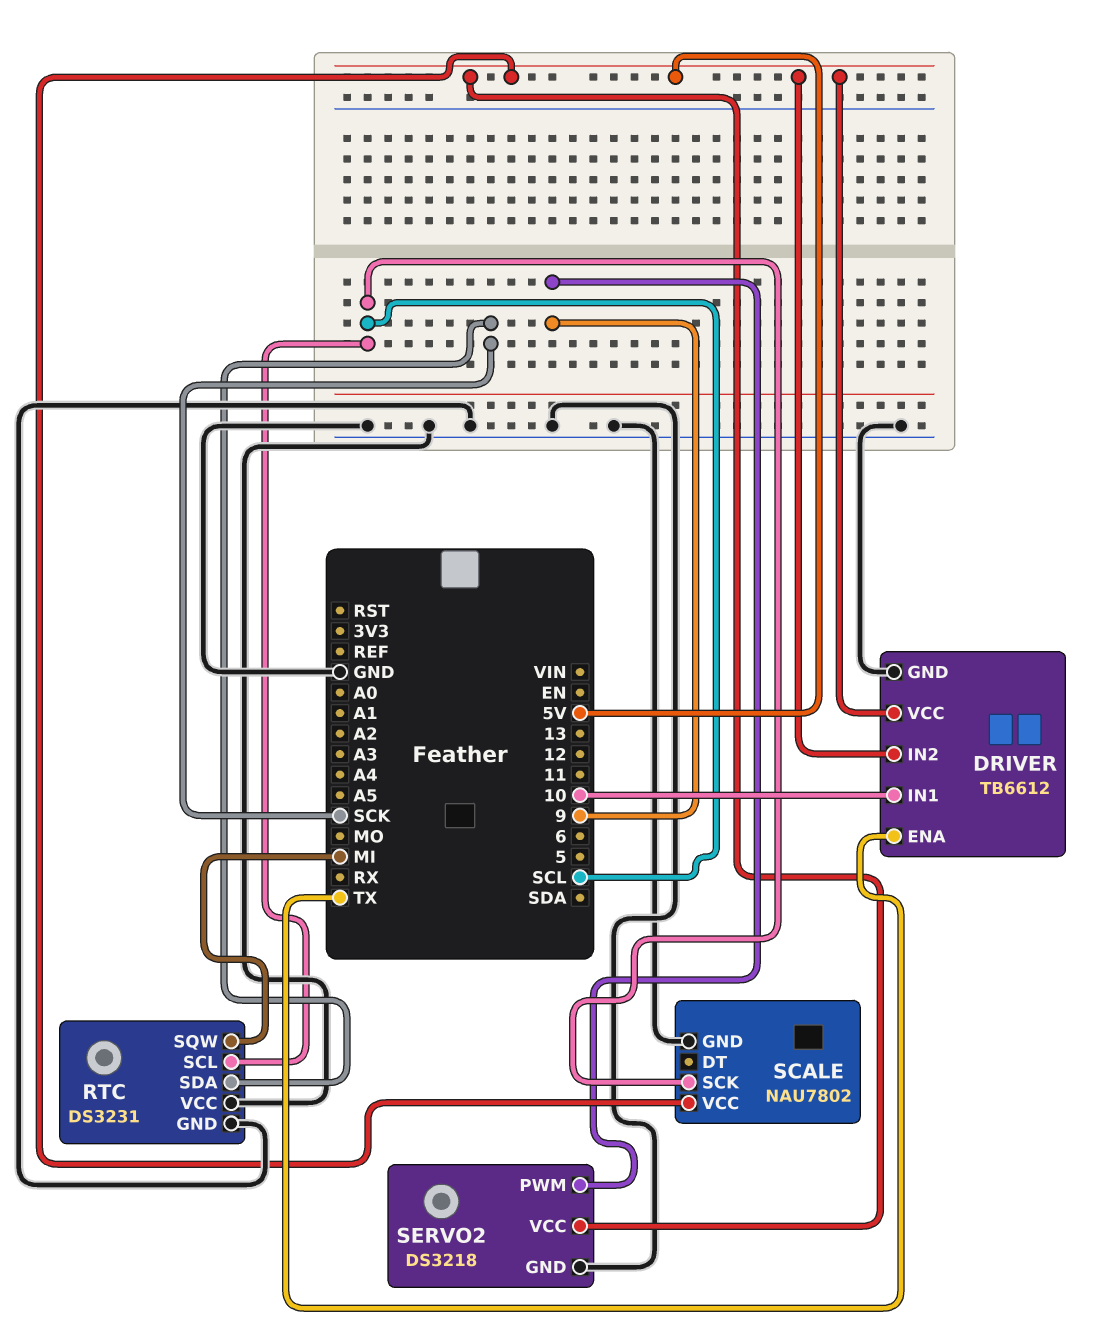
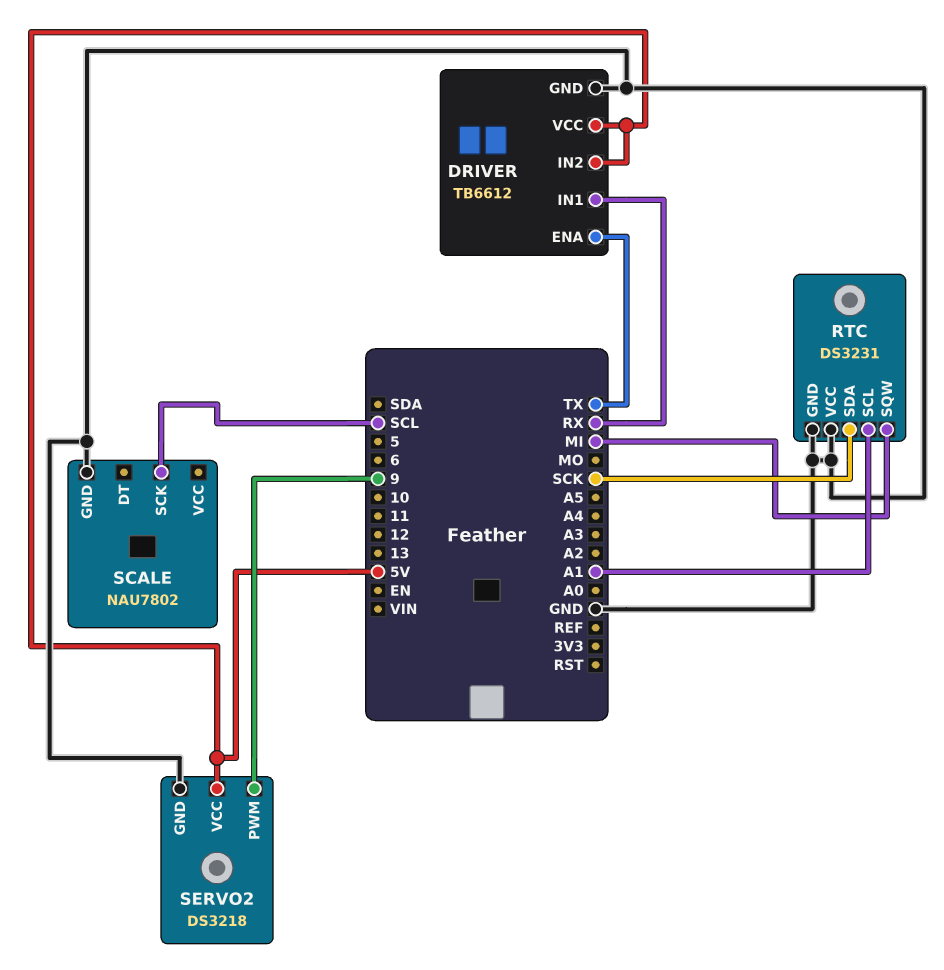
DRIVER pin IN1: 10 -> RX
RTC pin SCL: SCL -> A1
SCALE pin VCC: 5V -> none

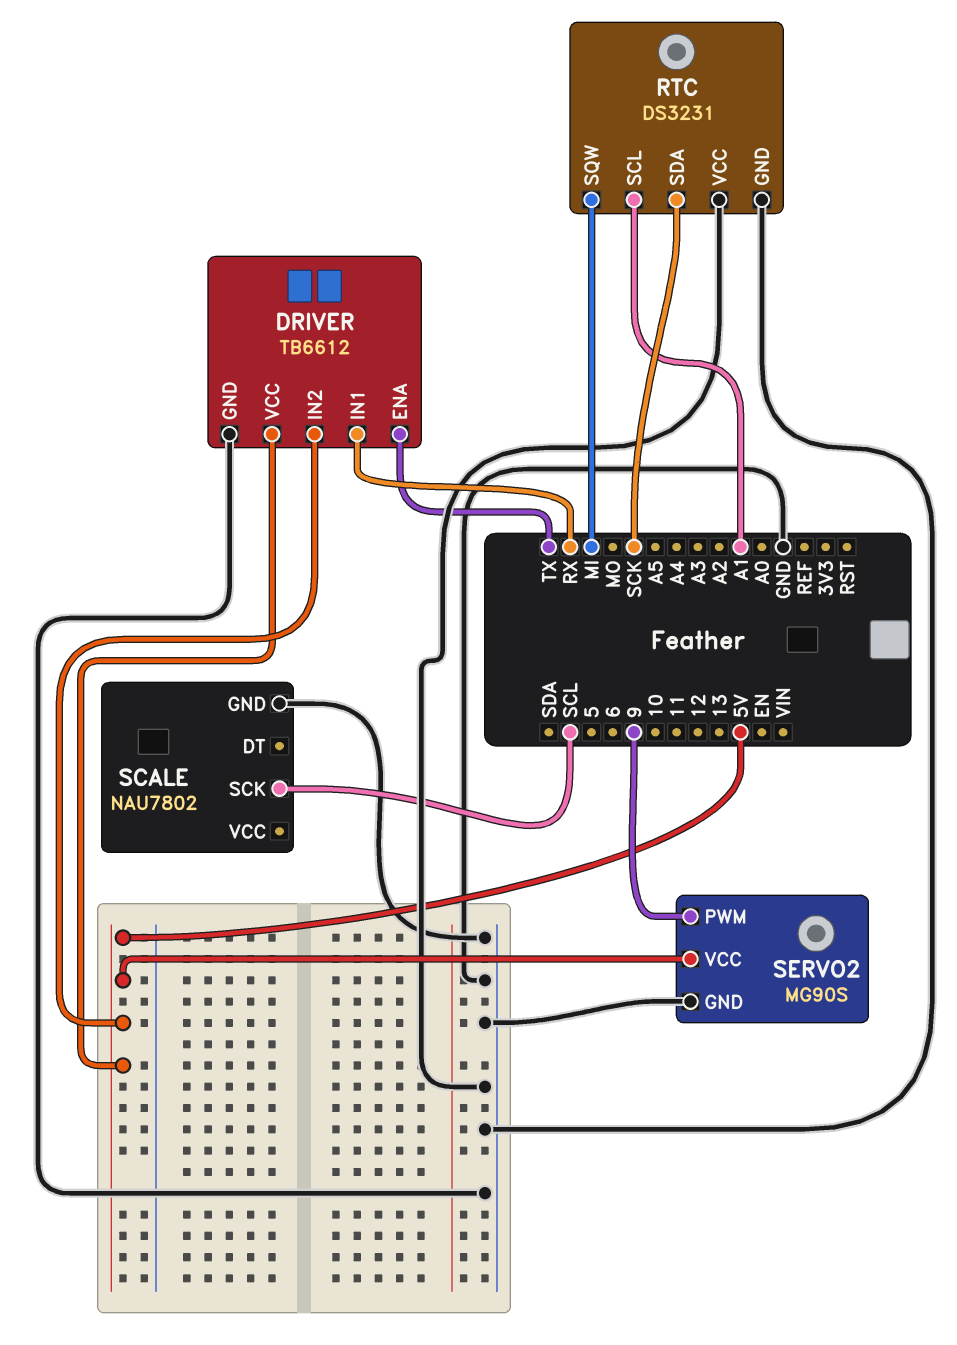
SERVO2: DS3218 -> MG90S

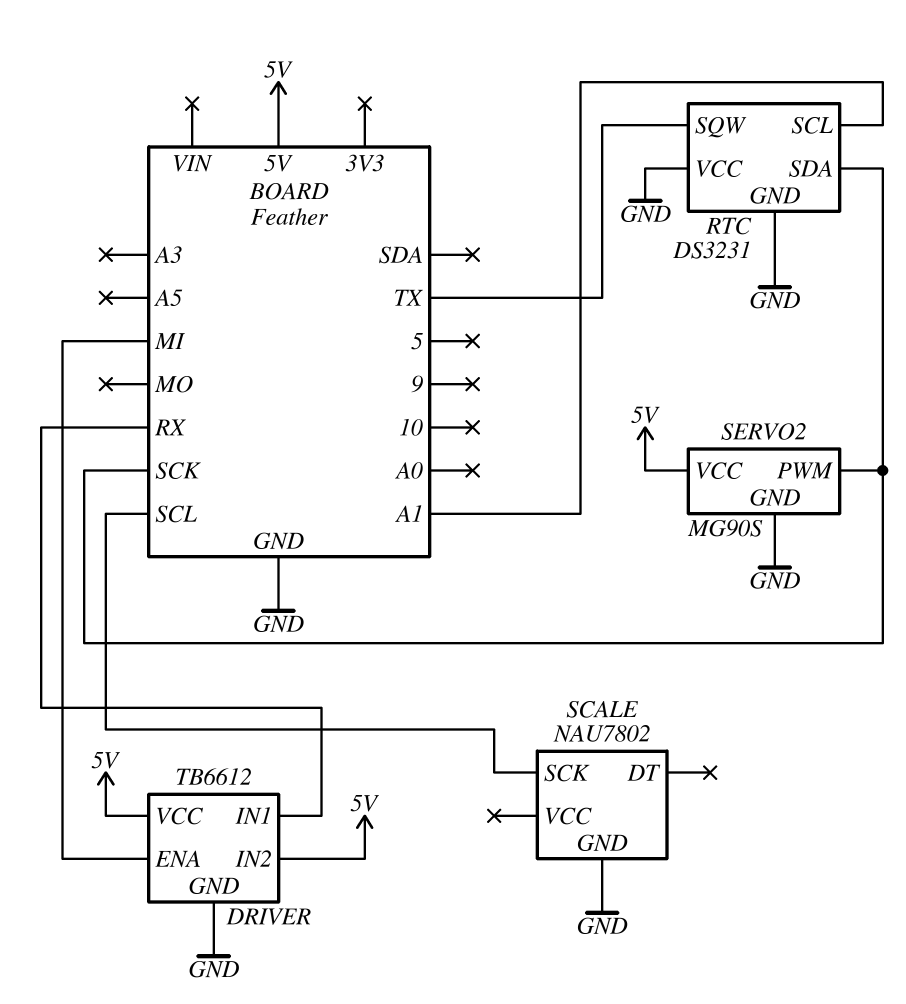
DRIVER pin ENA: TX -> MI
RTC pin SQW: MI -> TX
SERVO2 pin PWM: 9 -> SCK

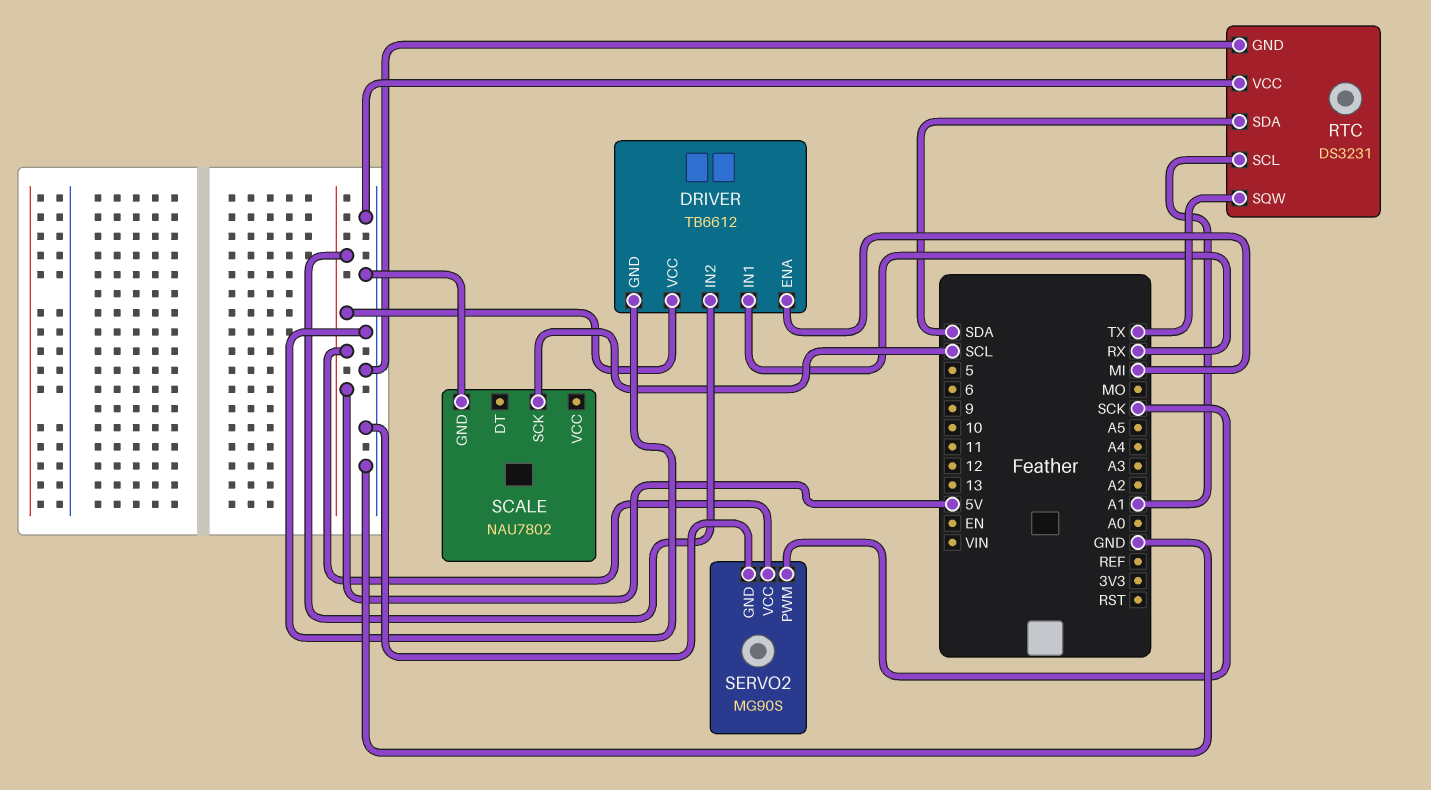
RTC pin SDA: SCK -> SDA

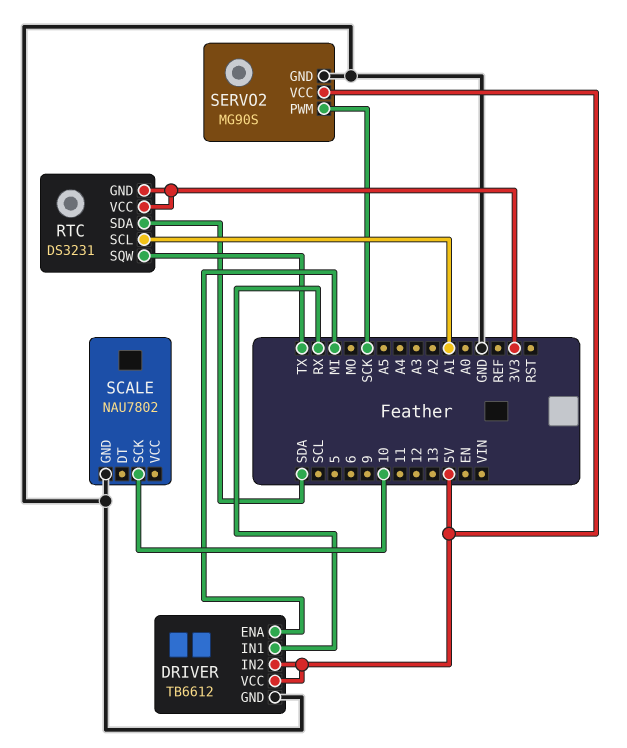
RTC pin GND: GND -> 3V3
RTC pin VCC: GND -> 3V3
SCALE pin SCK: SCL -> 10

